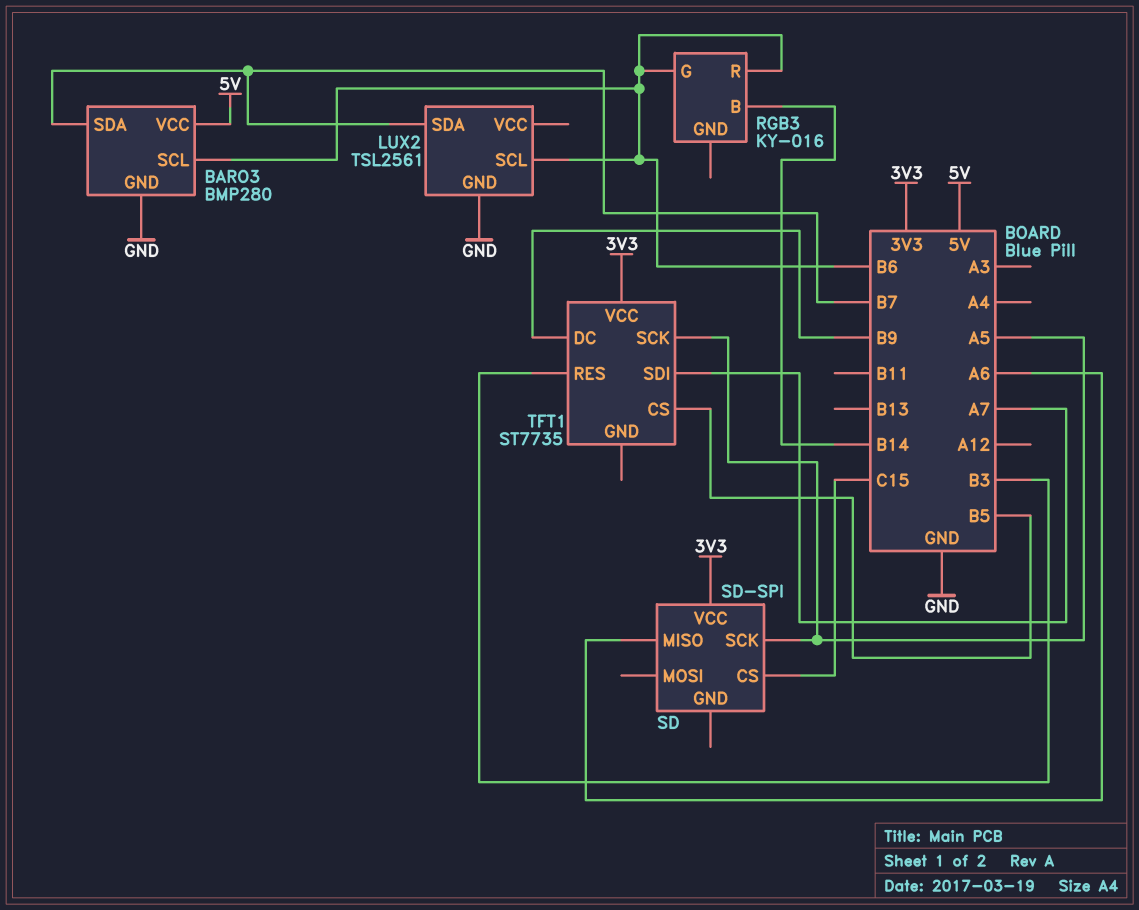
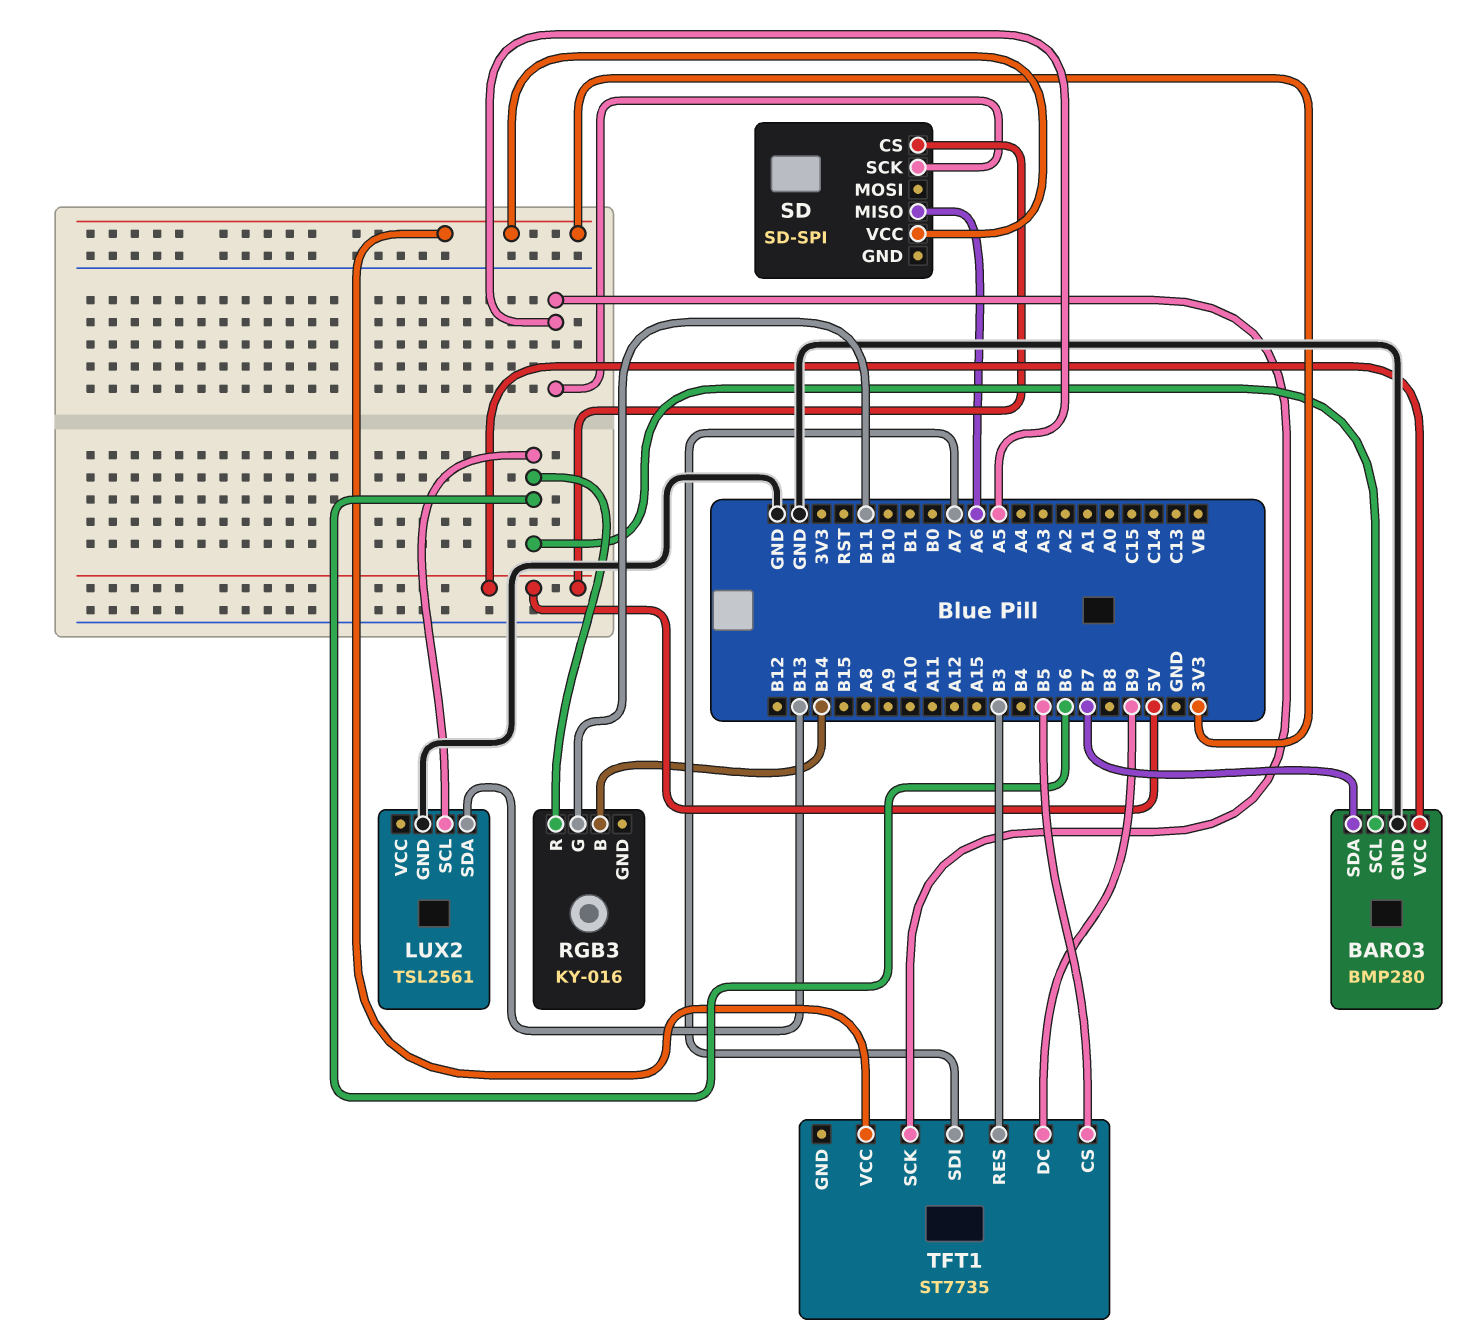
LUX2 pin SDA: B7 -> B13
RGB3 pin G: B6 -> B11
SD pin CS: C15 -> 5V

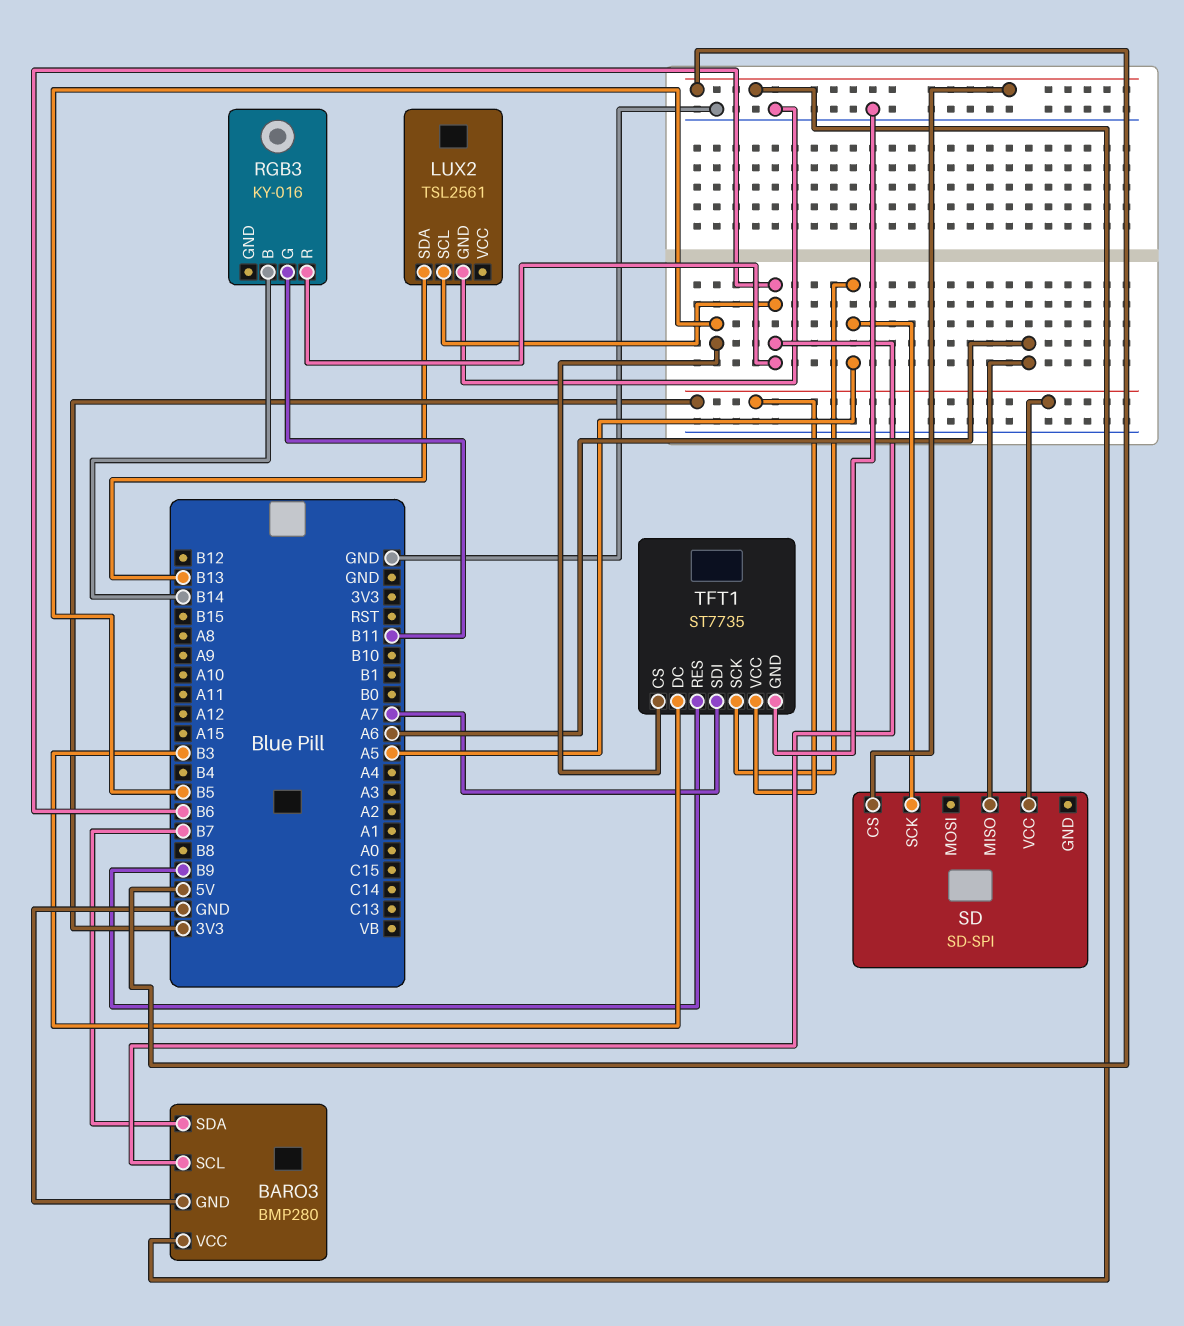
TFT1 pin DC: B9 -> B3
TFT1 pin GND: none -> GND
TFT1 pin RES: B3 -> B9

